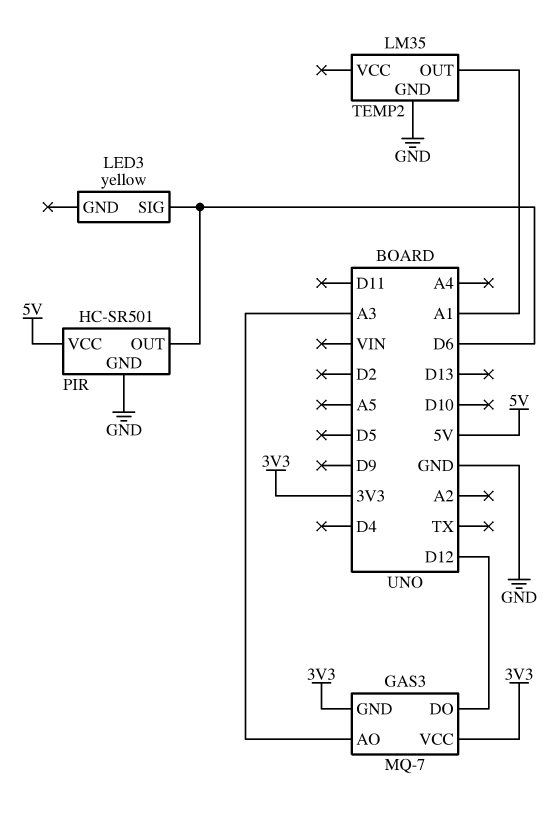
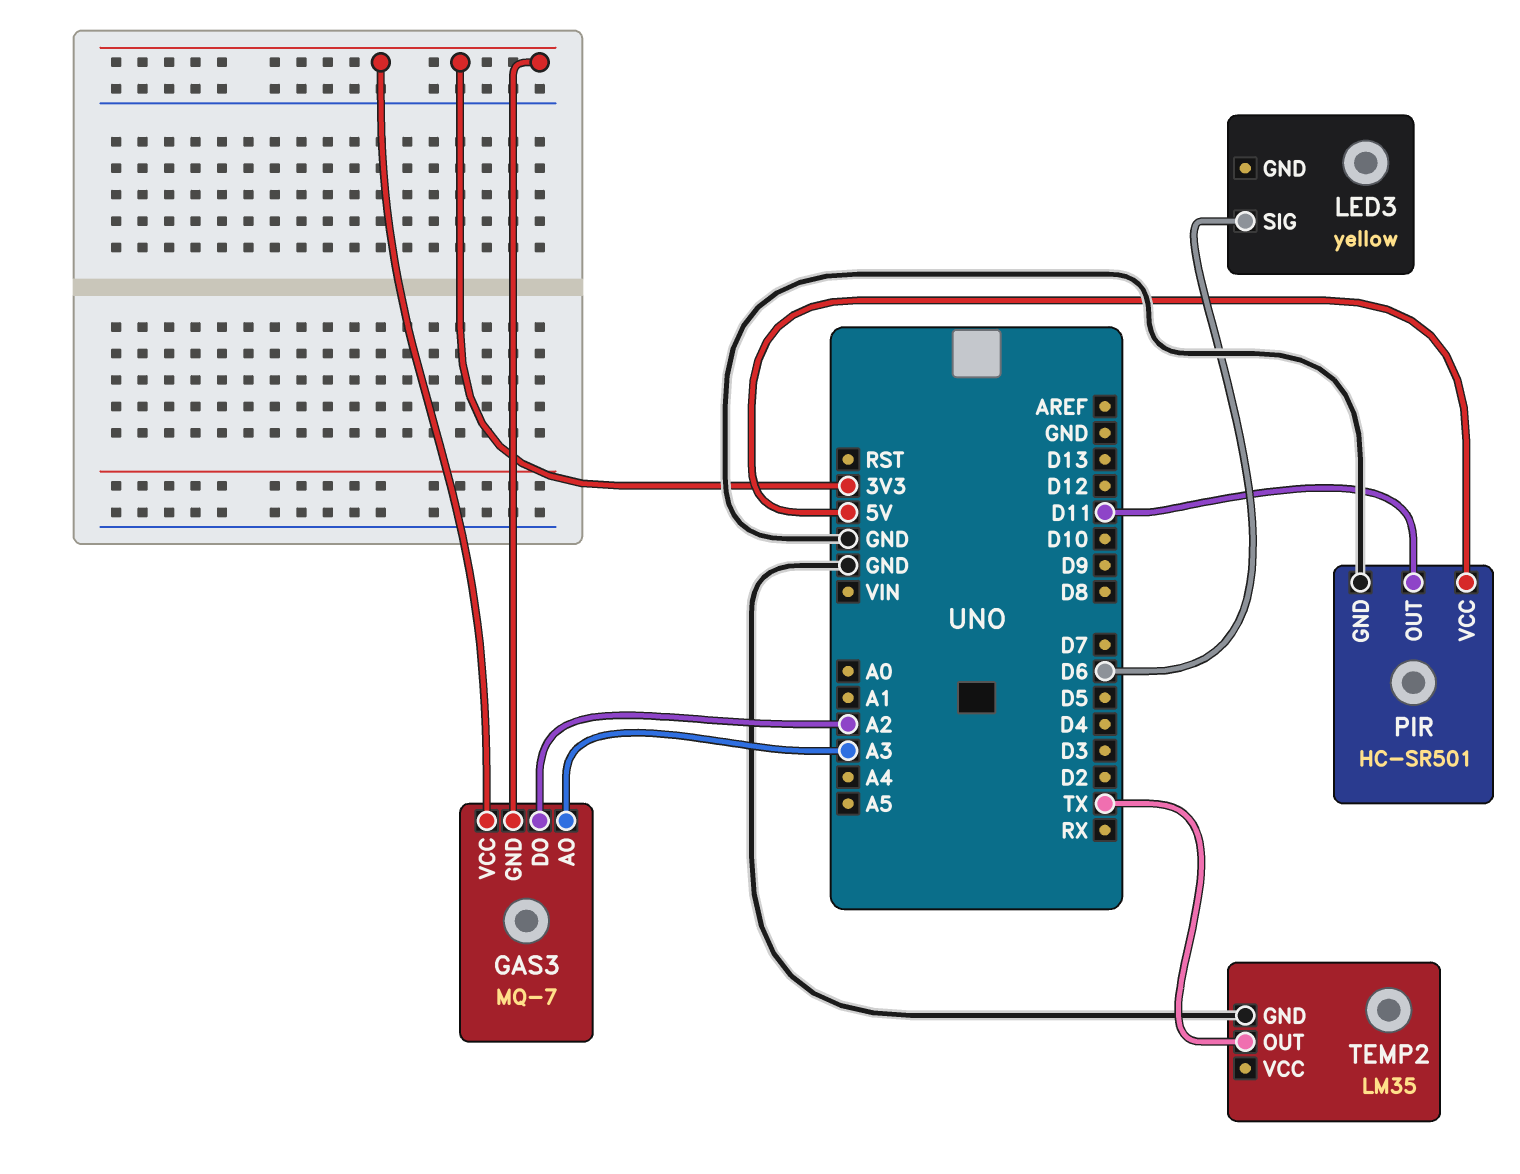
GAS3 pin DO: D12 -> A2
PIR pin OUT: D6 -> D11
TEMP2 pin OUT: A1 -> TX

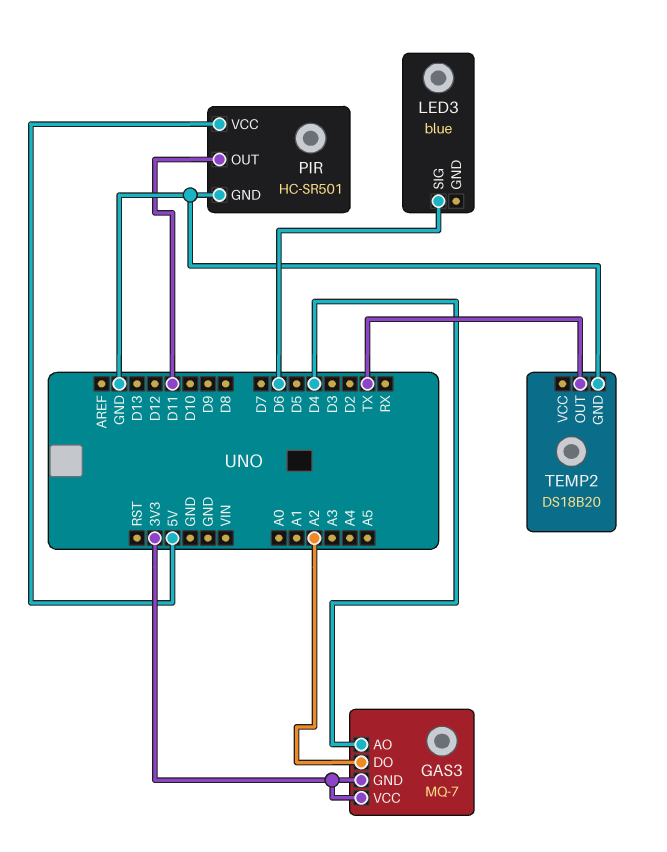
GAS3 pin AO: A3 -> D4
LED3: yellow -> blue
TEMP2: LM35 -> DS18B20

